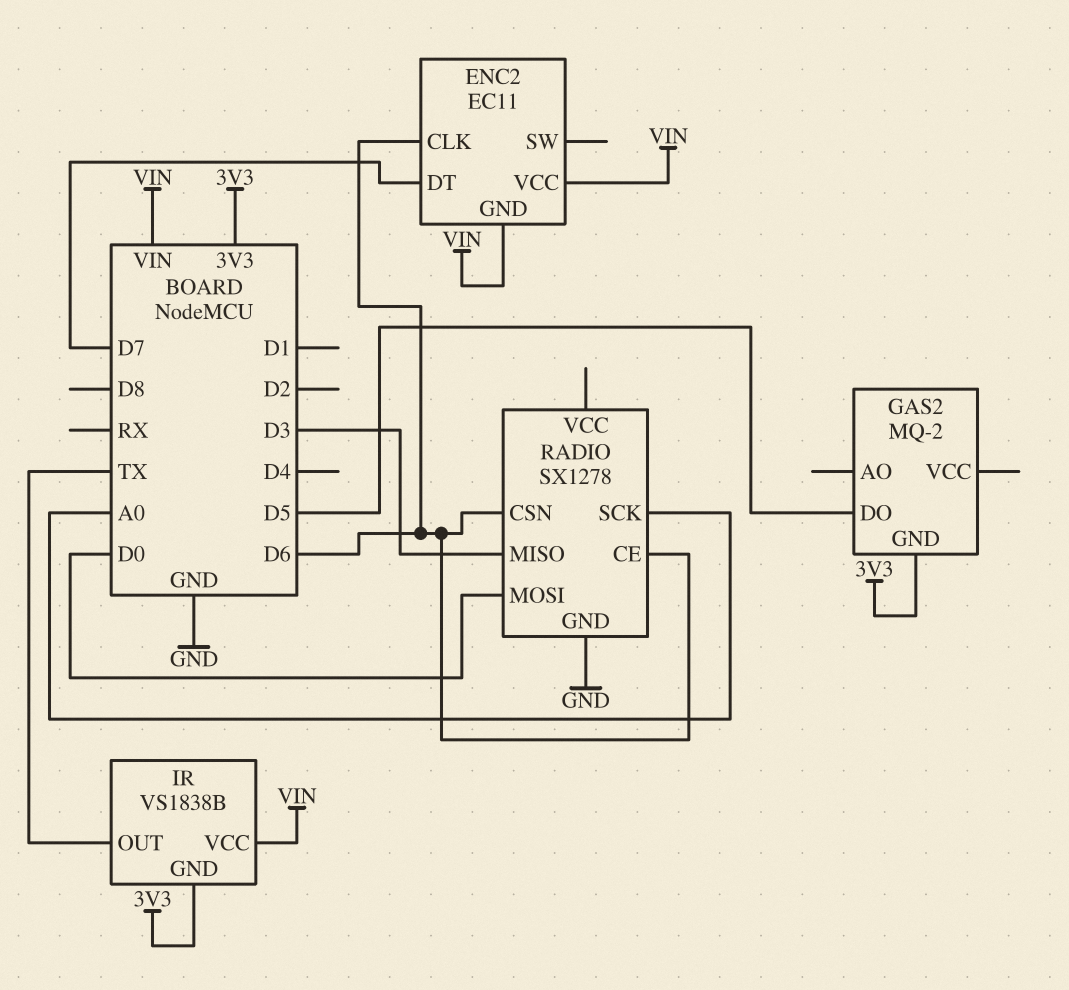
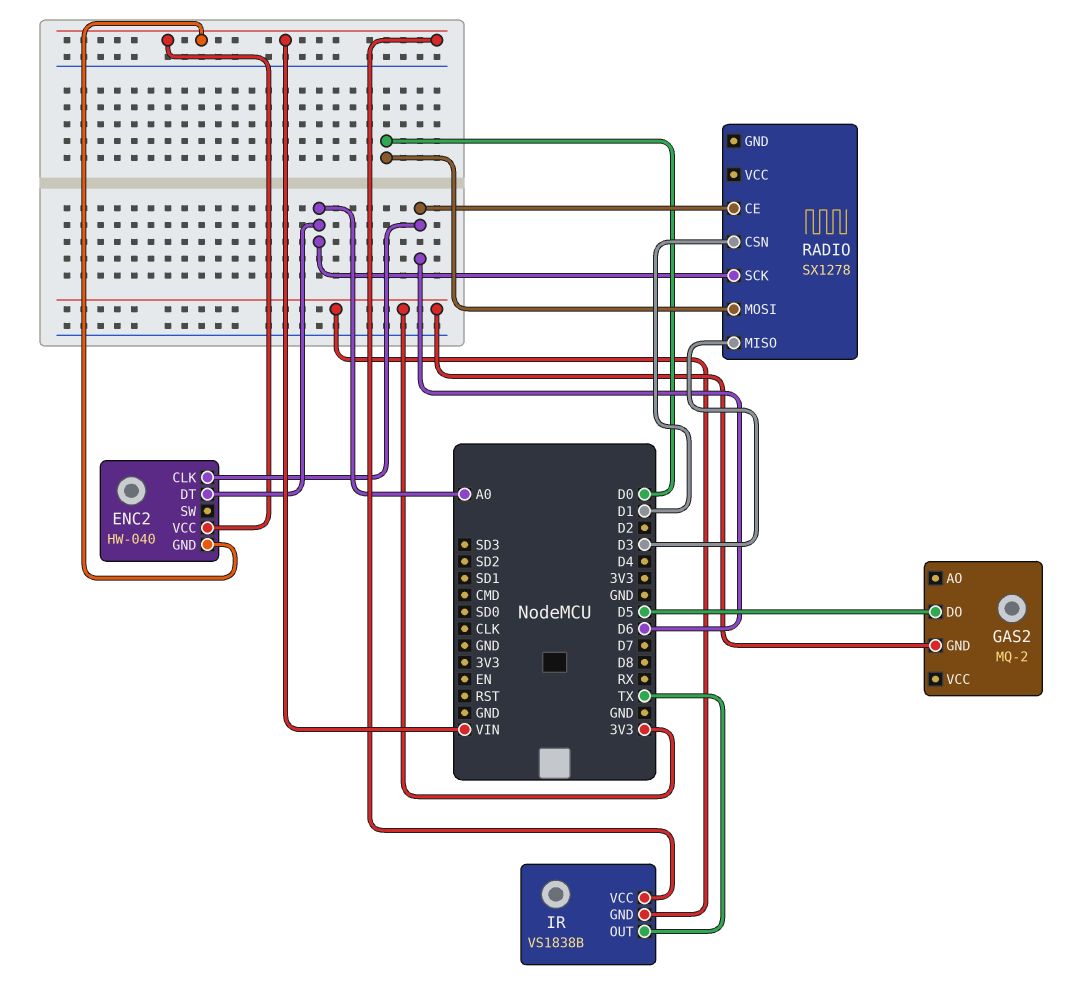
ENC2: EC11 -> HW-040
ENC2 pin DT: D7 -> A0
RADIO pin CSN: D6 -> D1
RADIO pin GND: GND -> none

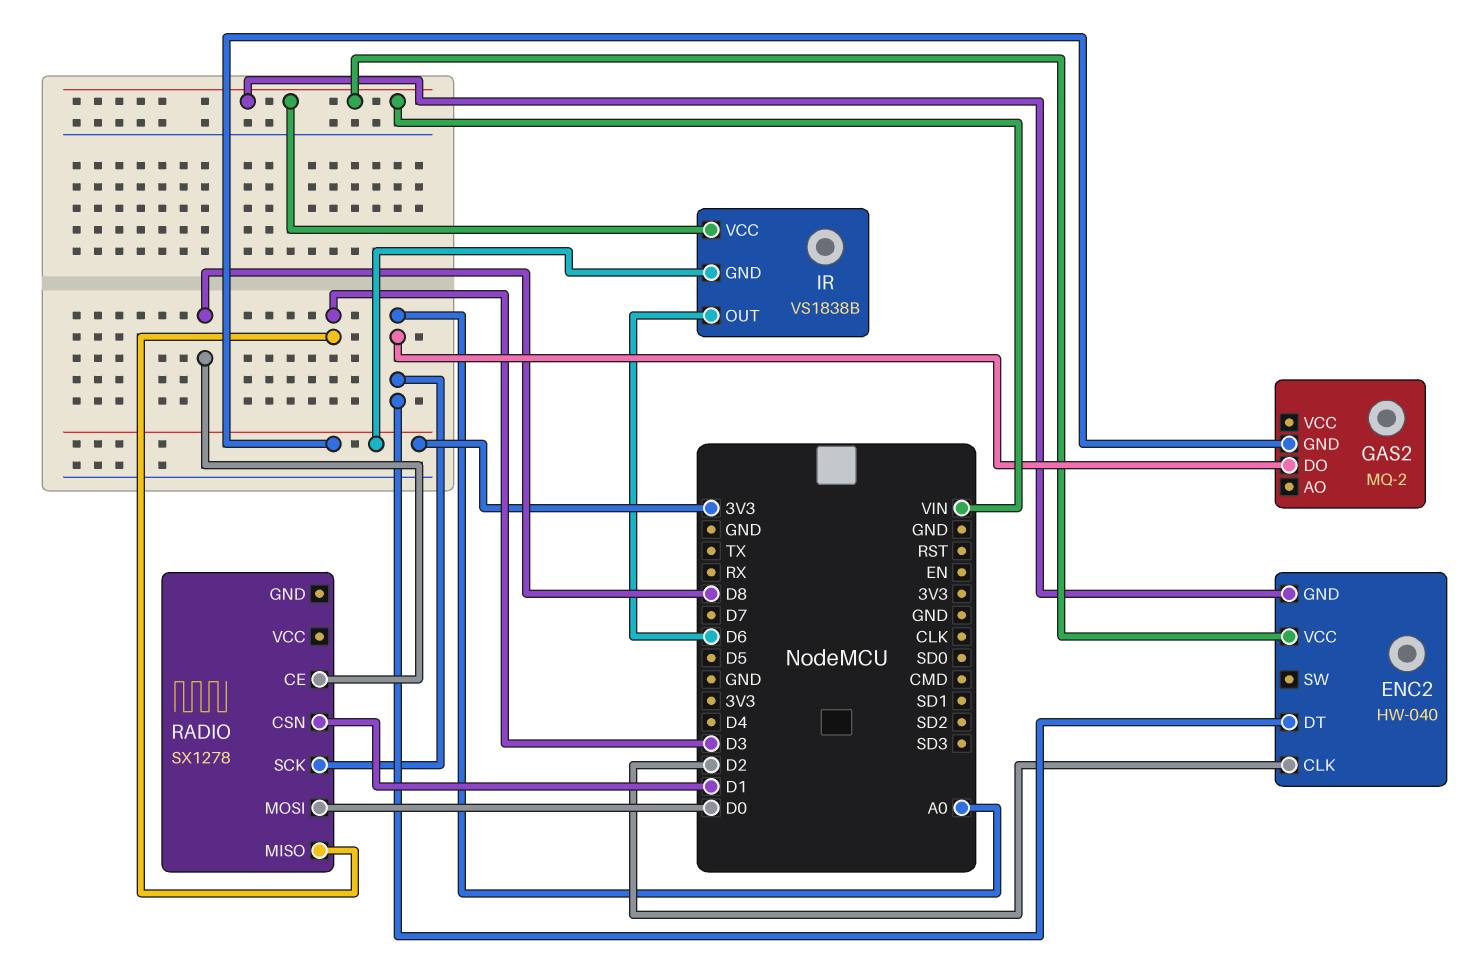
ENC2 pin CLK: D6 -> D2
GAS2 pin DO: D5 -> A0
IR pin OUT: TX -> D6
RADIO pin CE: D6 -> D8

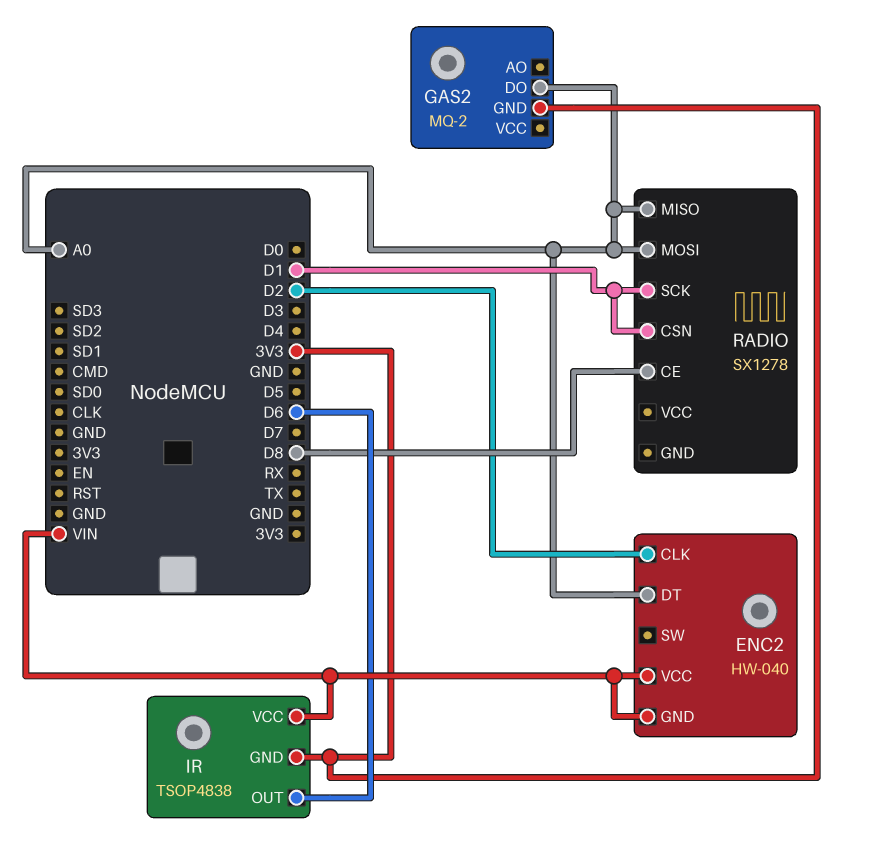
IR: VS1838B -> TSOP4838
RADIO pin MISO: D3 -> A0
RADIO pin MOSI: D0 -> A0
RADIO pin SCK: A0 -> D1

